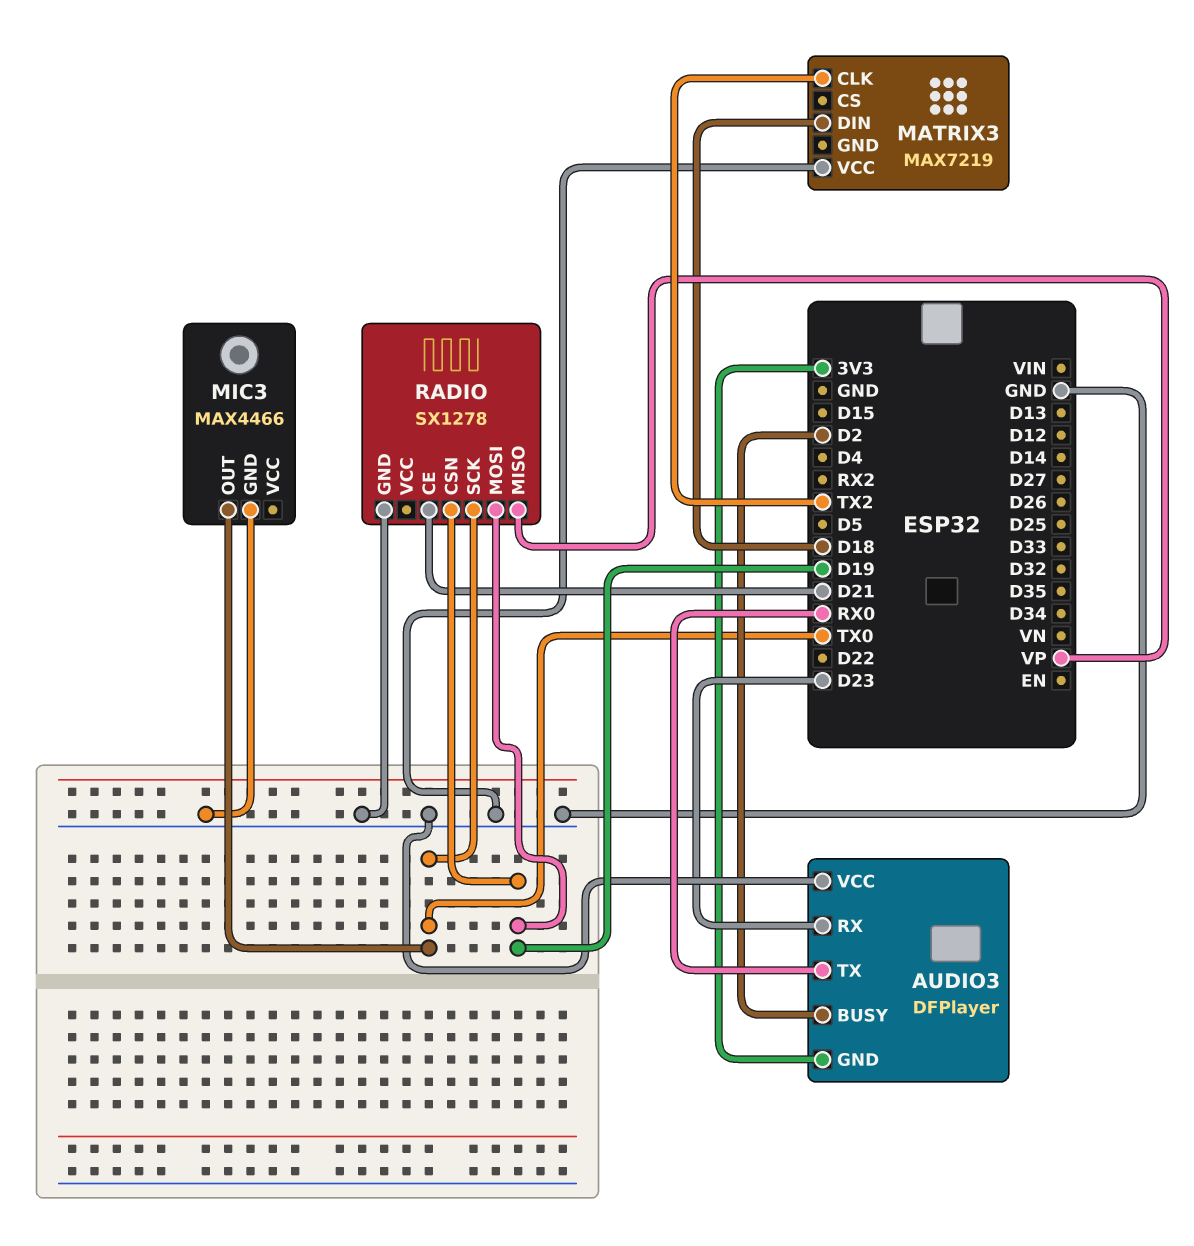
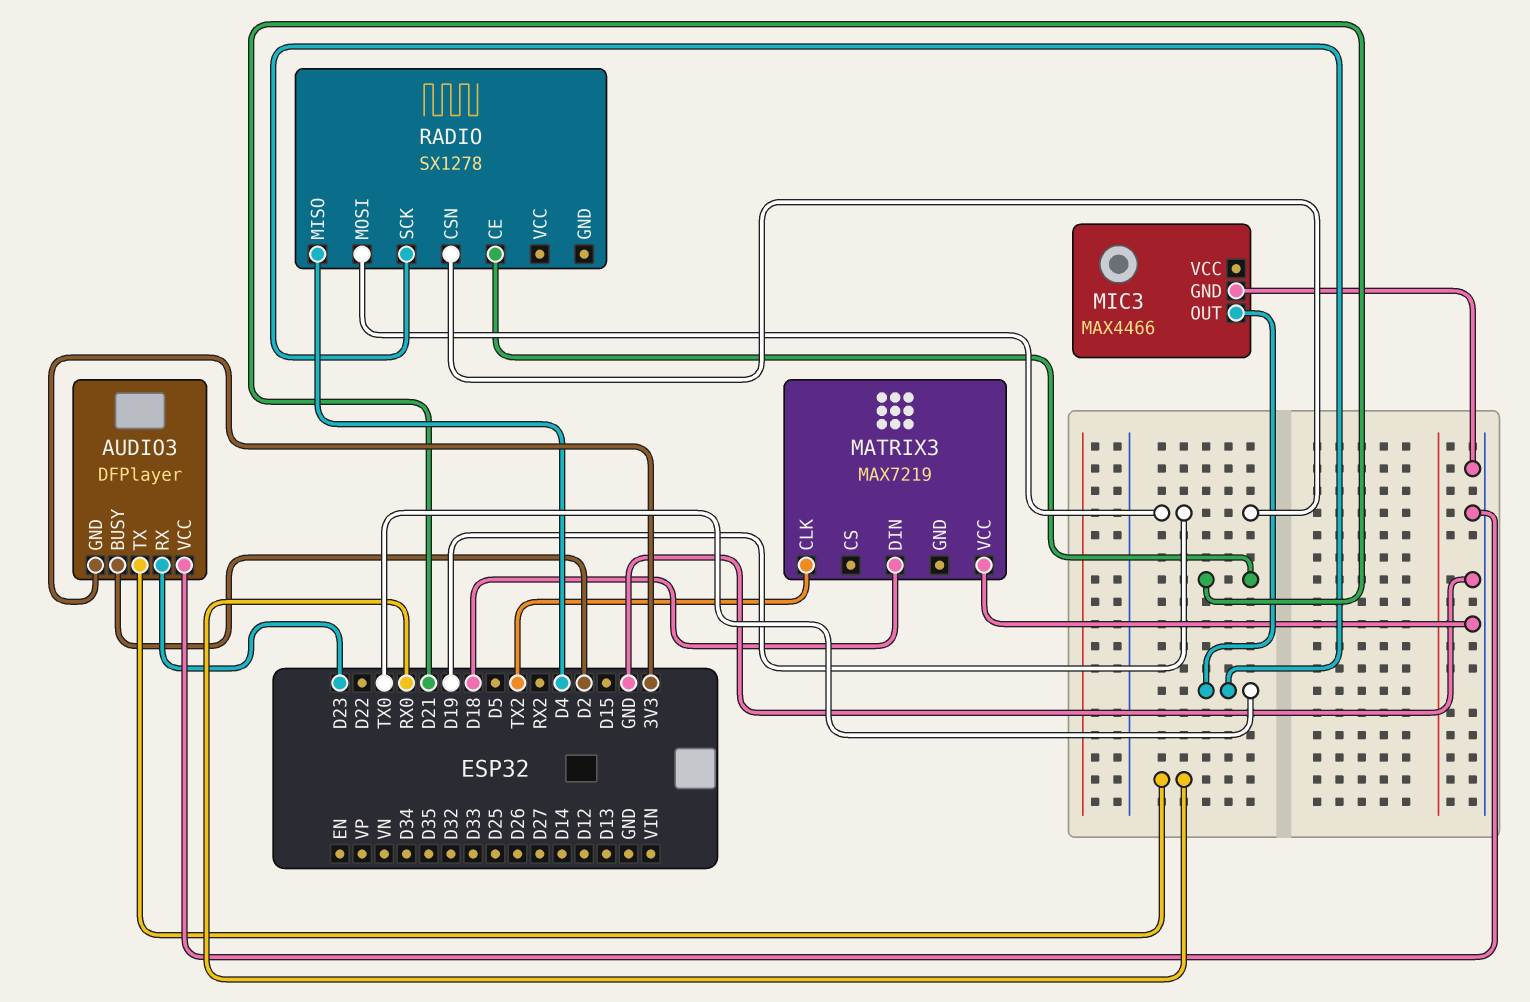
RADIO pin GND: GND -> none
RADIO pin MISO: VP -> D4

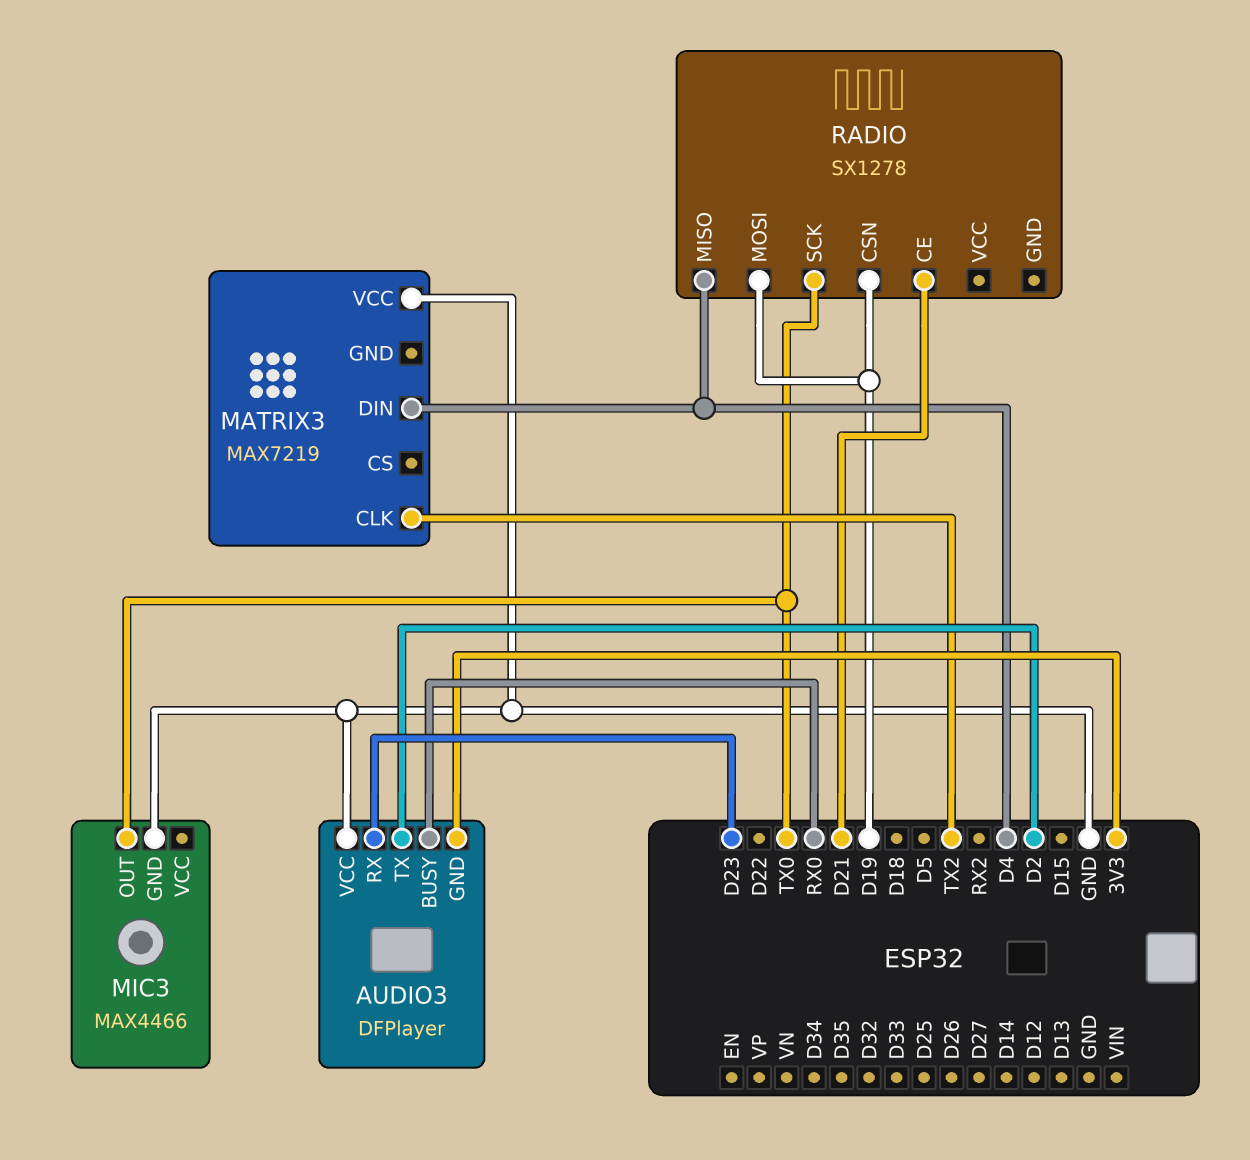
AUDIO3 pin BUSY: D2 -> RX0
AUDIO3 pin TX: RX0 -> D2
MATRIX3 pin DIN: D18 -> D4

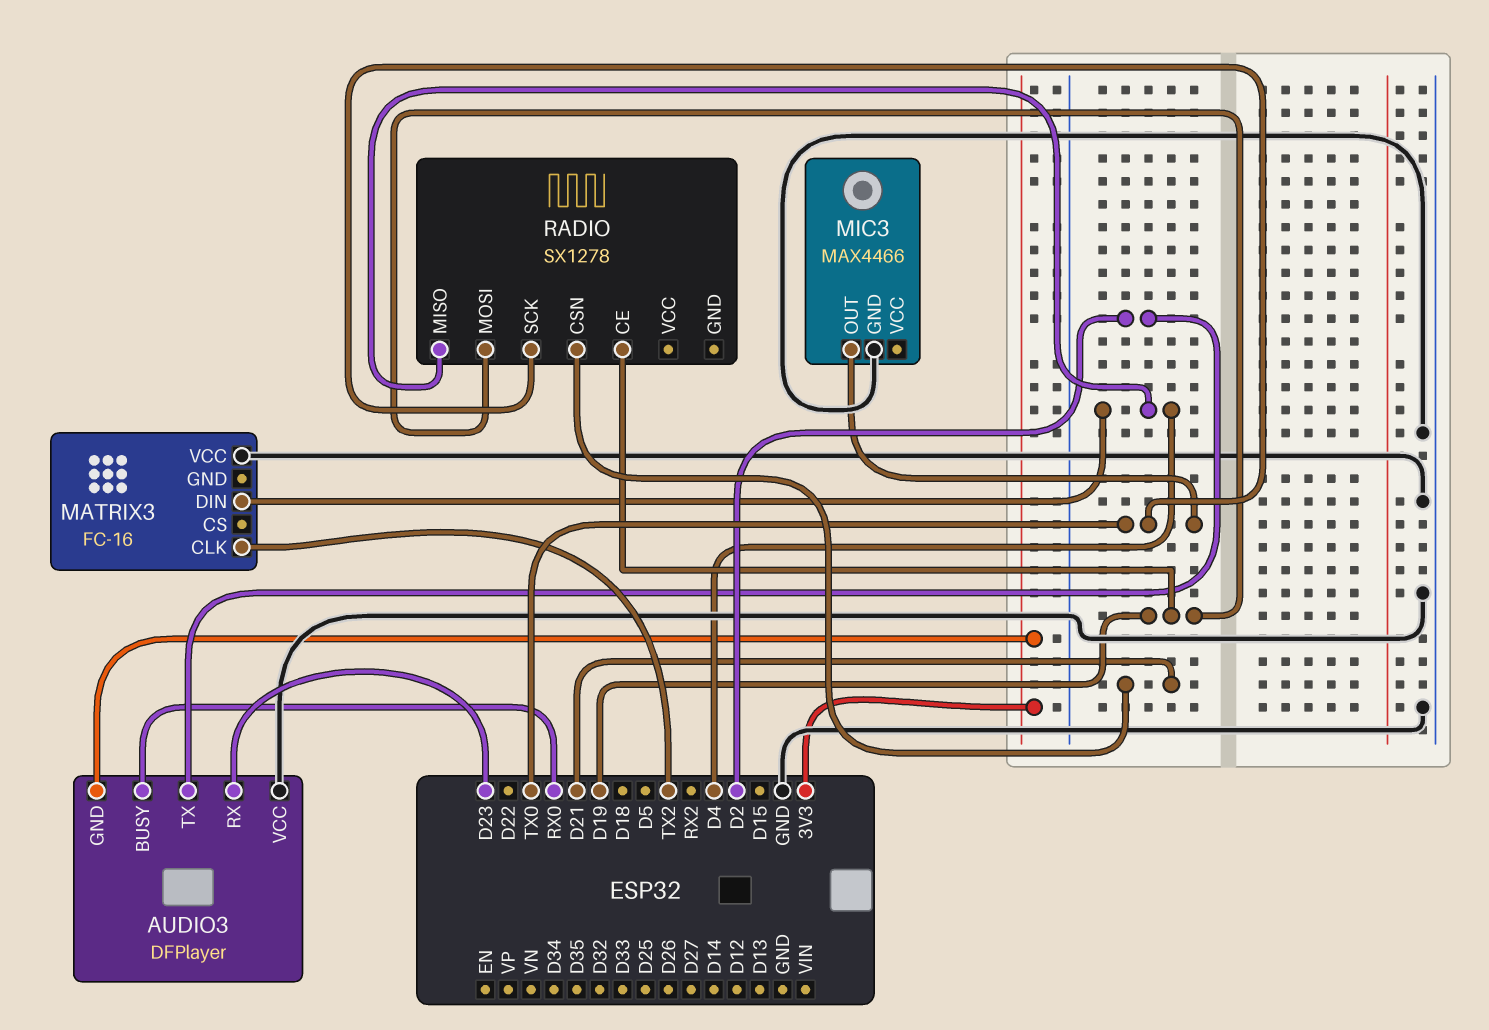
MATRIX3: MAX7219 -> FC-16
RADIO pin CE: D21 -> D19
RADIO pin CSN: D19 -> D21

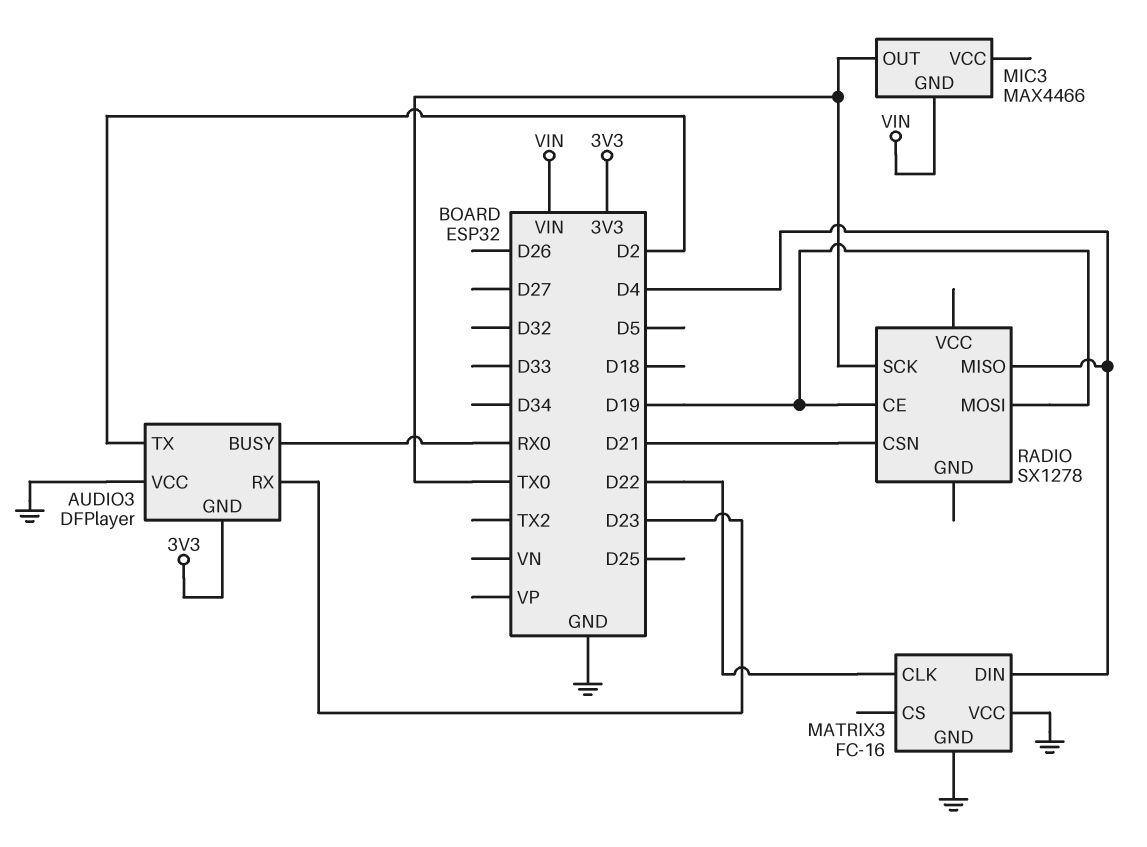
MATRIX3 pin CLK: TX2 -> D22
MATRIX3 pin GND: none -> GND
MIC3 pin GND: GND -> VIN

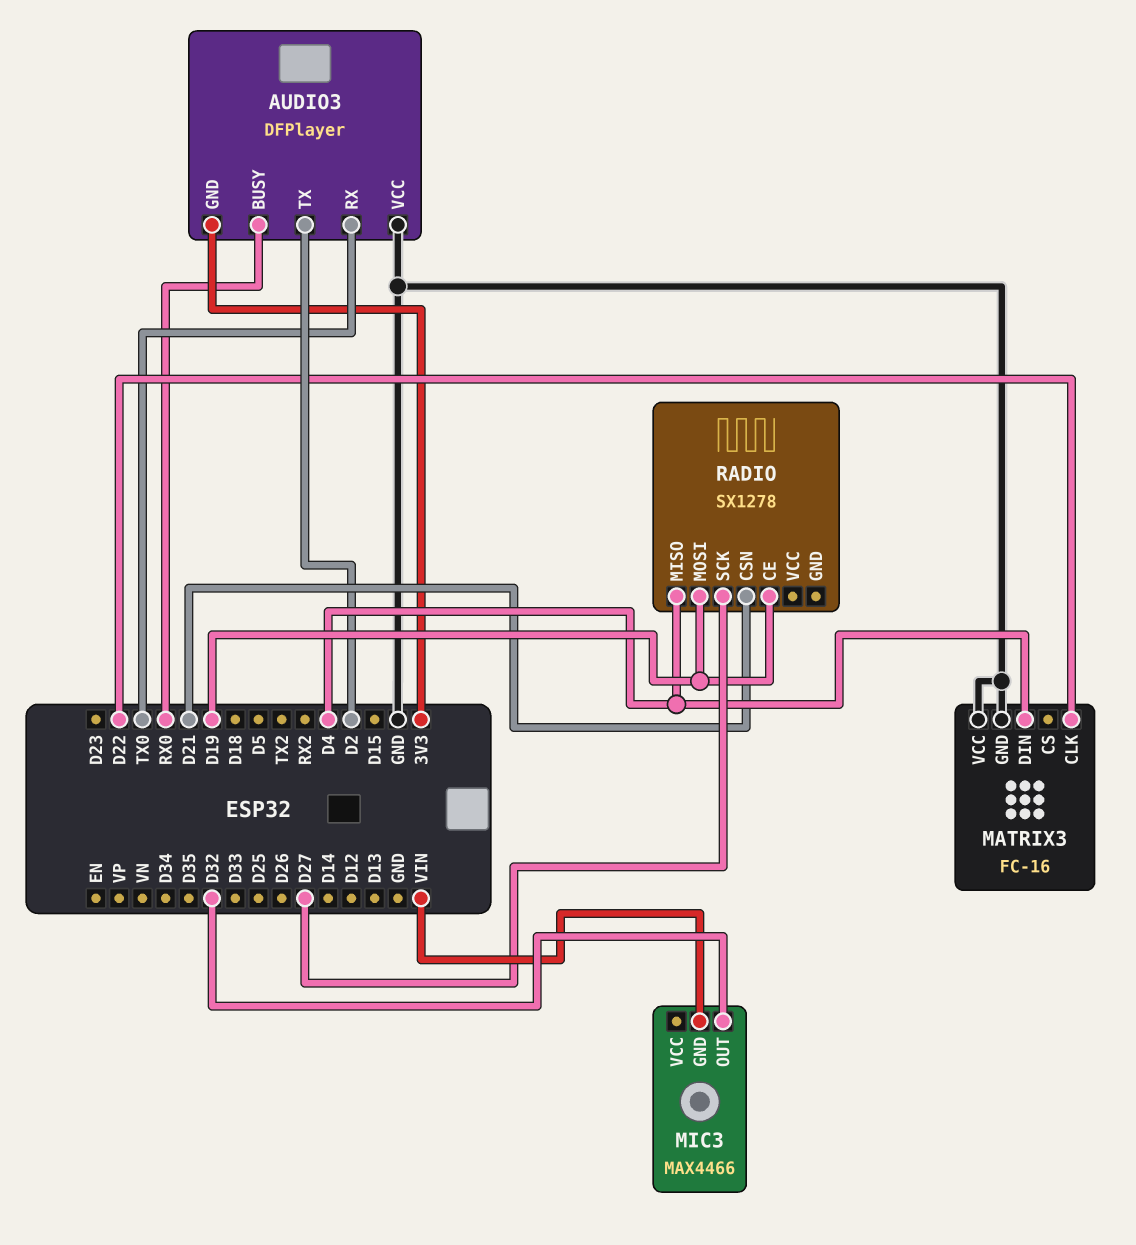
AUDIO3 pin RX: D23 -> TX0
MIC3 pin OUT: TX0 -> D32
RADIO pin SCK: TX0 -> D27

